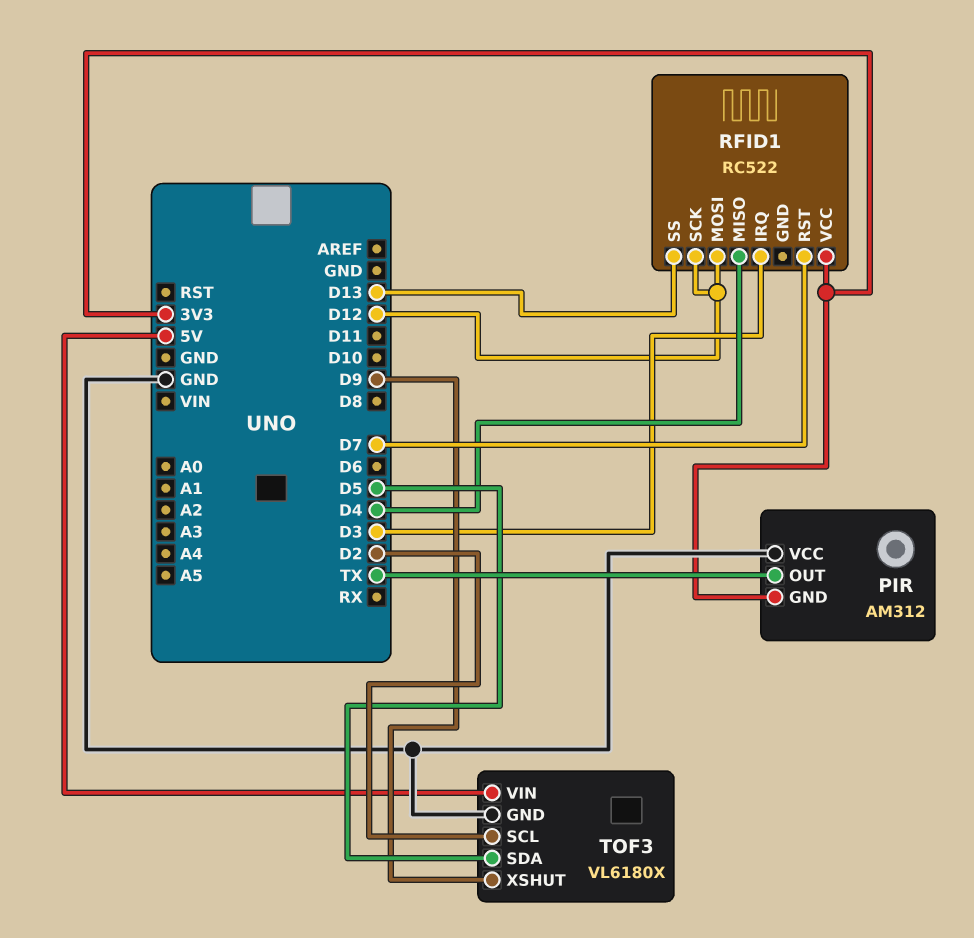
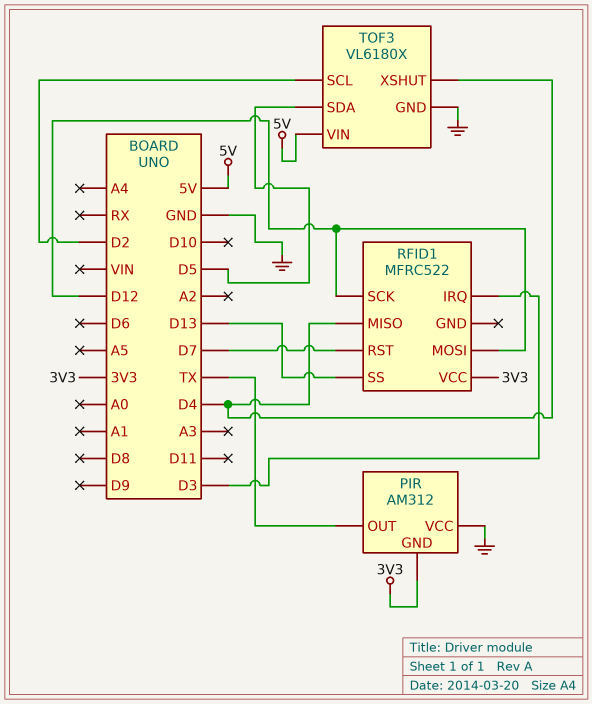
RFID1: RC522 -> MFRC522
TOF3 pin XSHUT: D9 -> D4

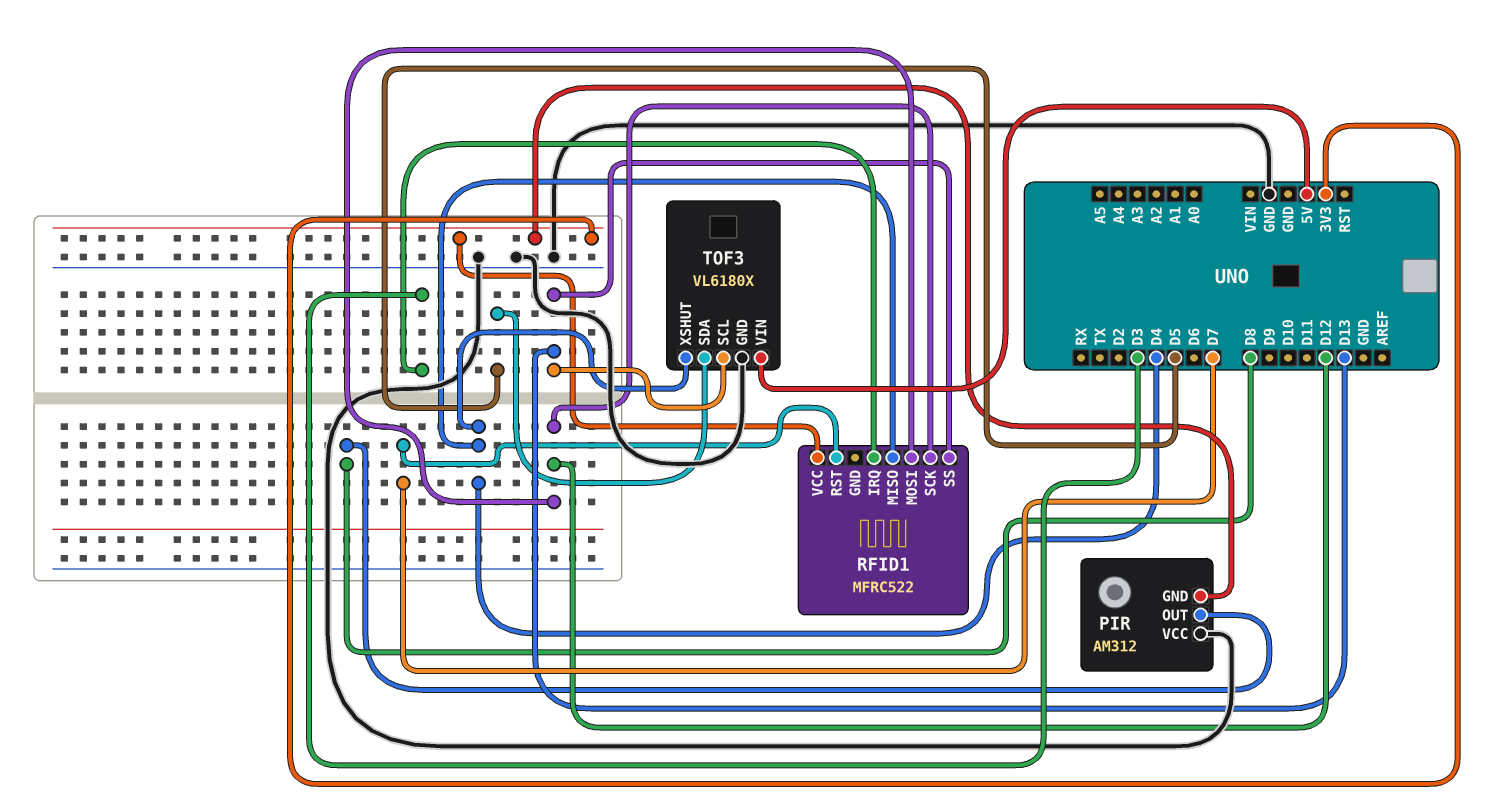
PIR pin OUT: TX -> D8
TOF3 pin SCL: D2 -> D13

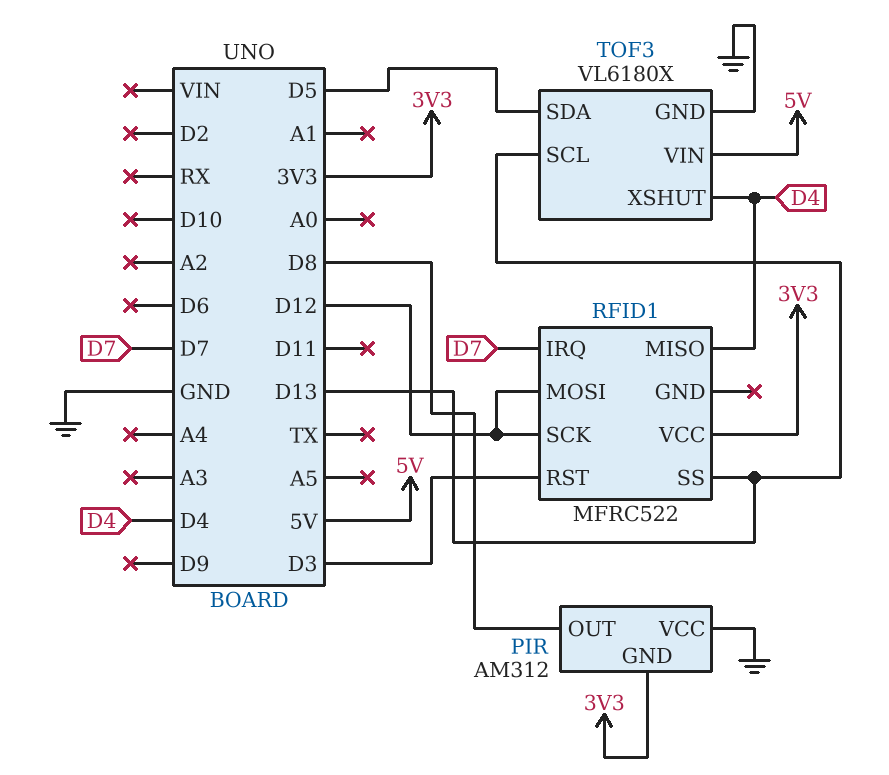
RFID1 pin IRQ: D3 -> D7
RFID1 pin RST: D7 -> D3

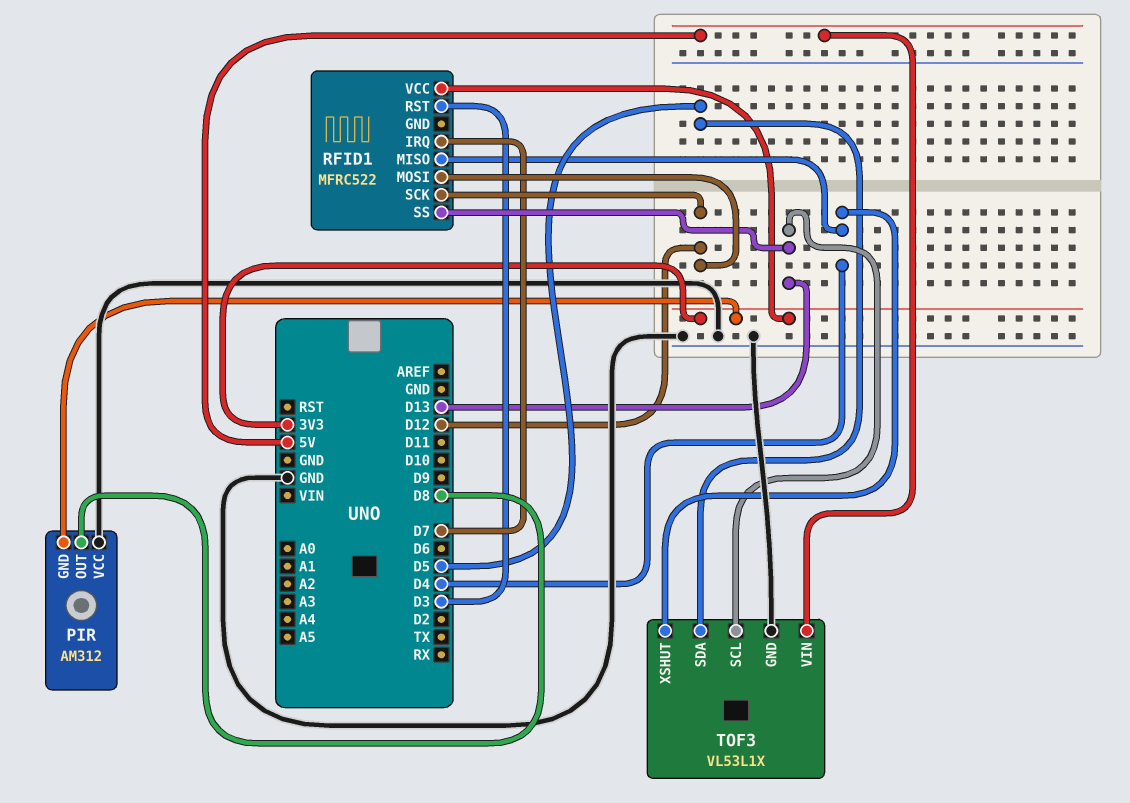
TOF3: VL6180X -> VL53L1X

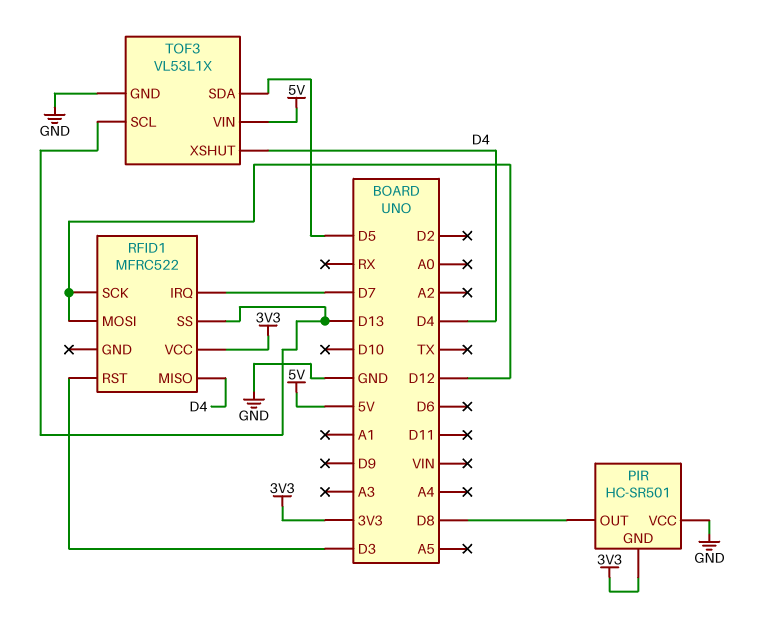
PIR: AM312 -> HC-SR501

